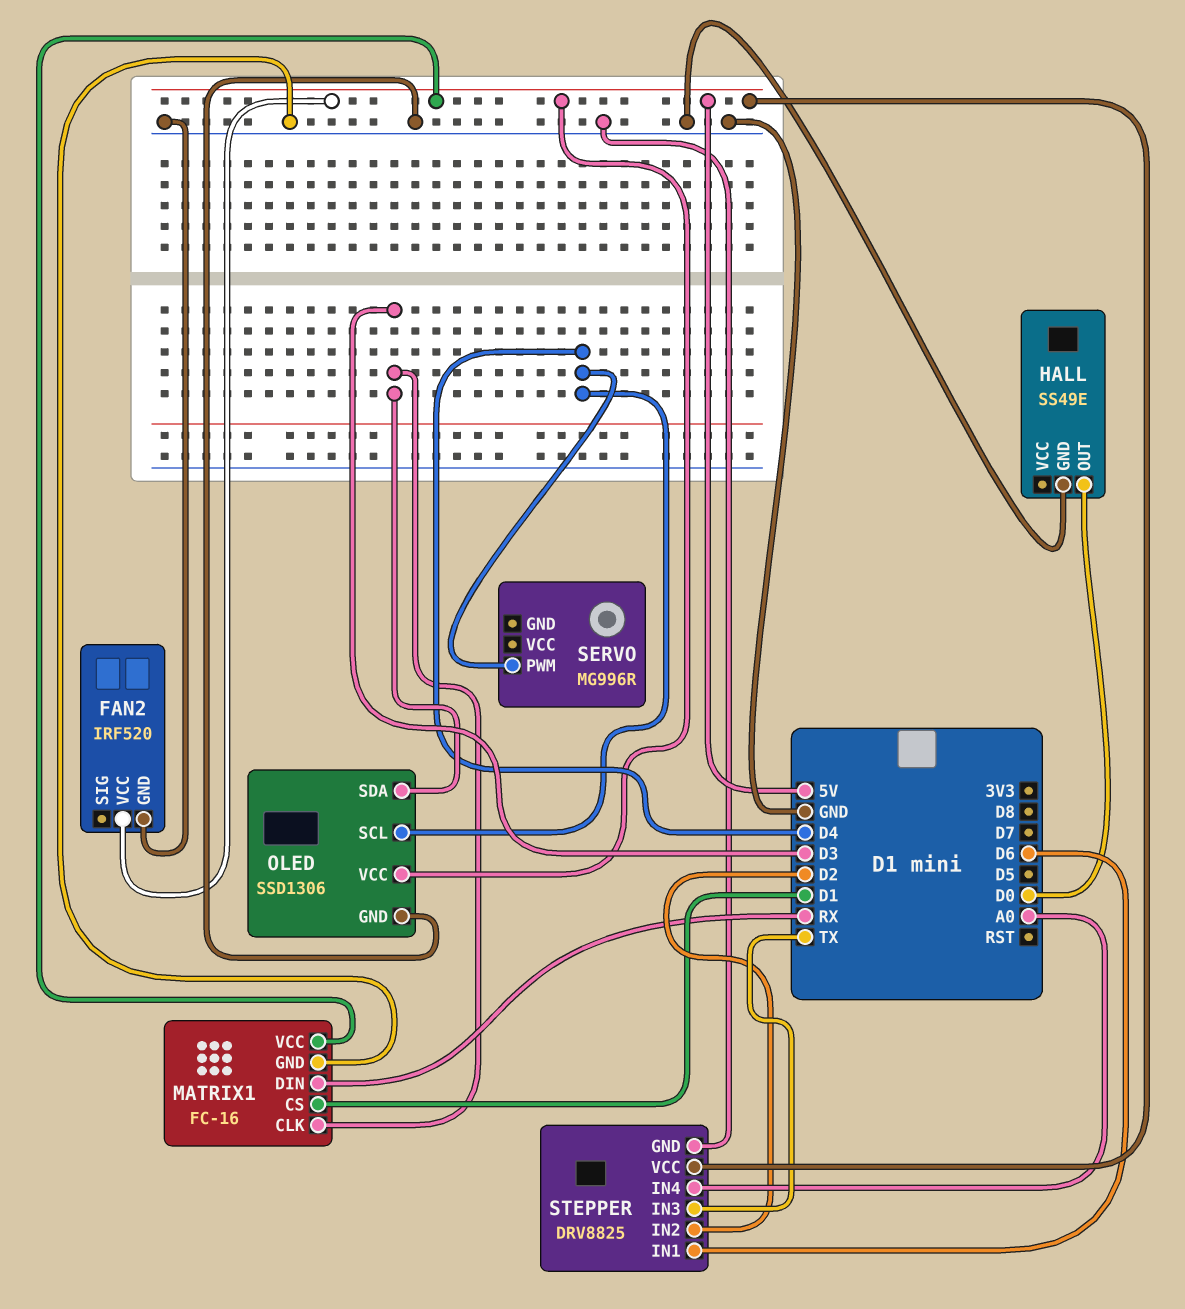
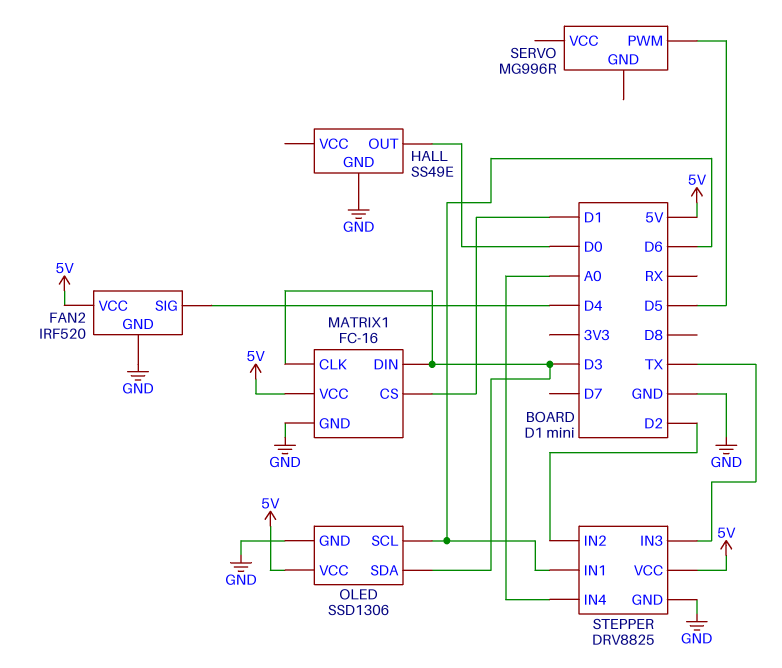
FAN2 pin SIG: none -> D4
MATRIX1 pin DIN: RX -> D3
OLED pin SCL: D4 -> D6
SERVO pin PWM: D4 -> D5

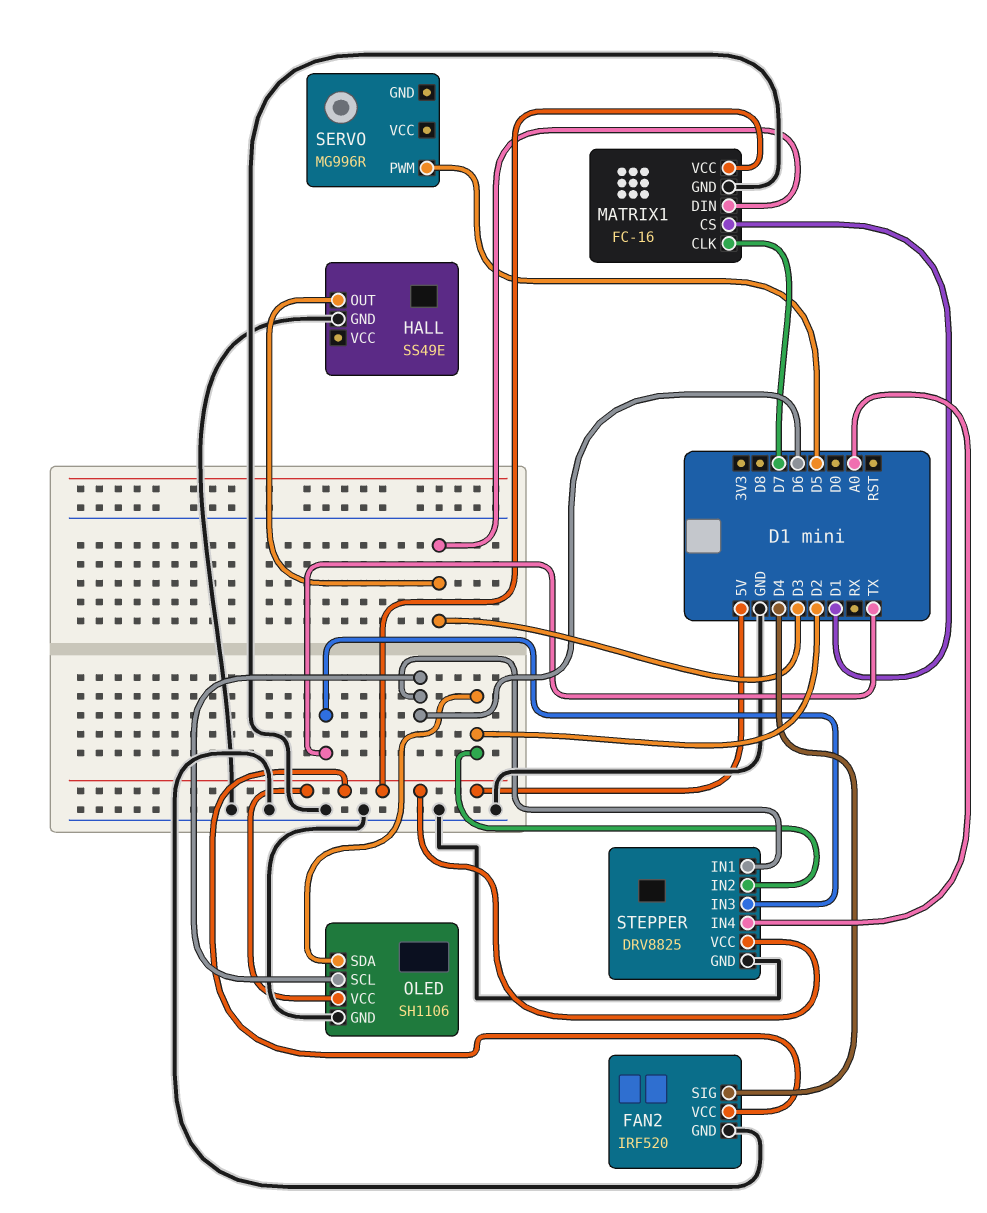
HALL pin OUT: D0 -> D3
MATRIX1 pin CLK: D3 -> D7
OLED: SSD1306 -> SH1106
OLED pin SDA: D3 -> D2

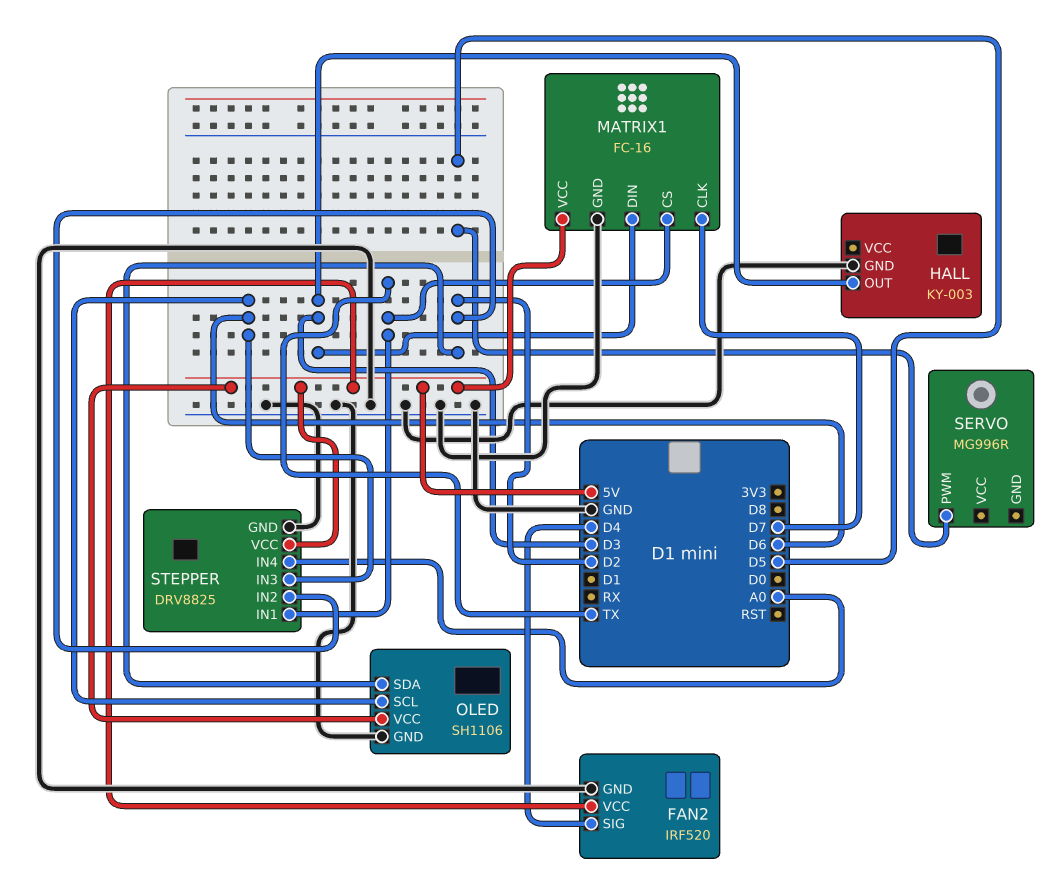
HALL: SS49E -> KY-003
MATRIX1 pin CS: D1 -> TX
STEPPER pin IN1: D6 -> TX
STEPPER pin IN3: TX -> D6

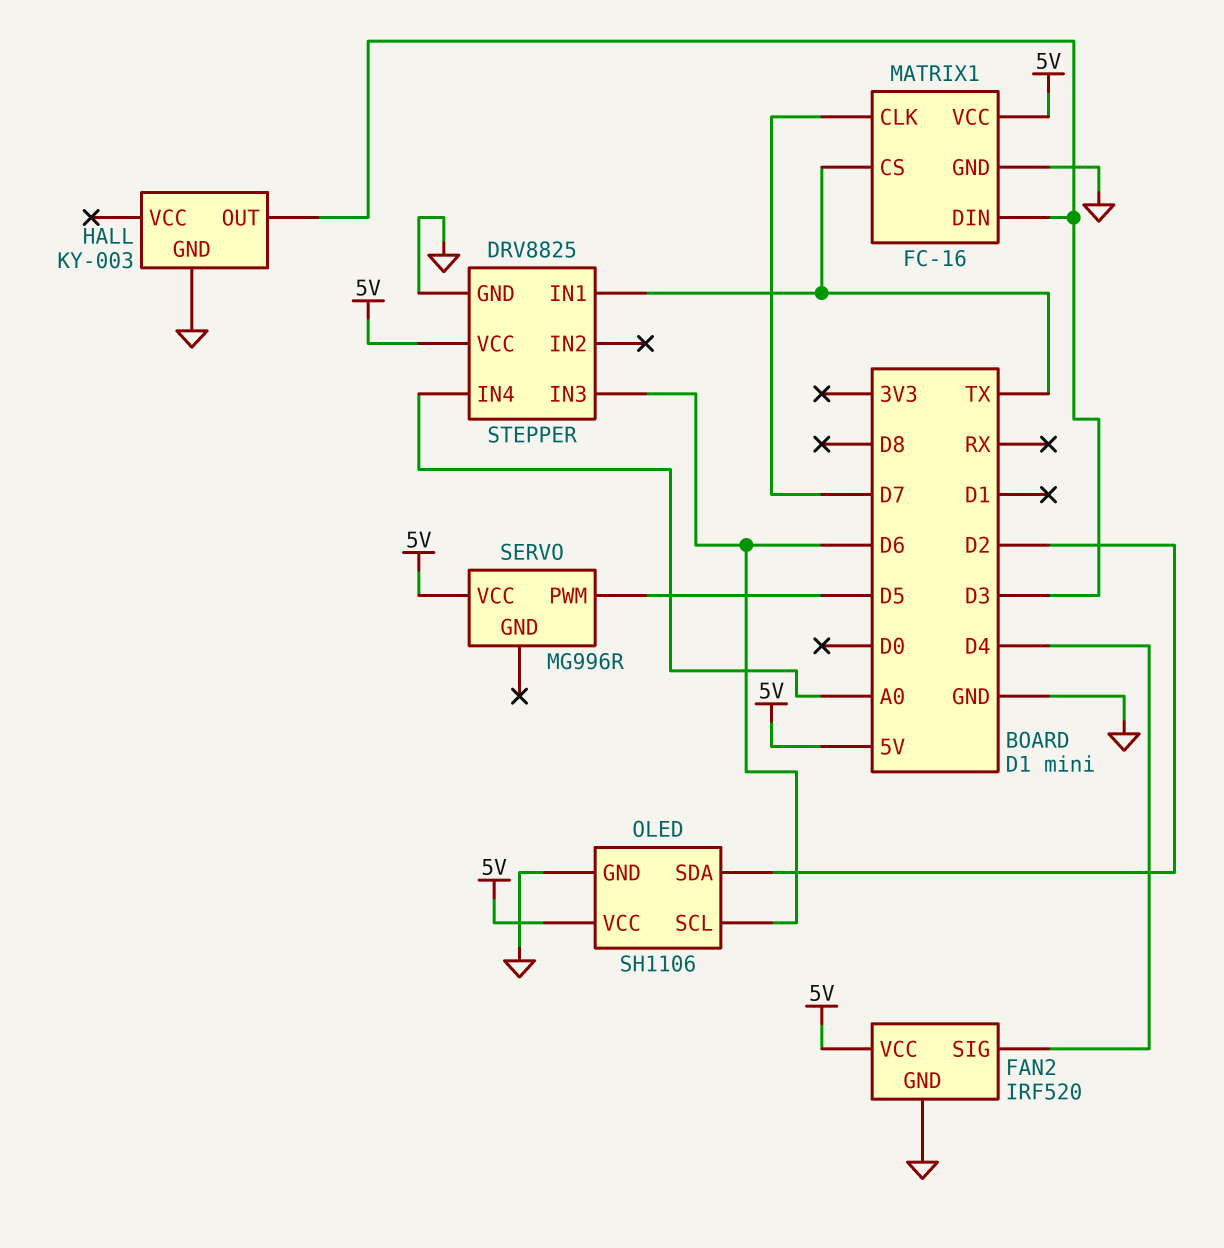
SERVO pin VCC: none -> 5V
STEPPER pin IN2: D2 -> none

